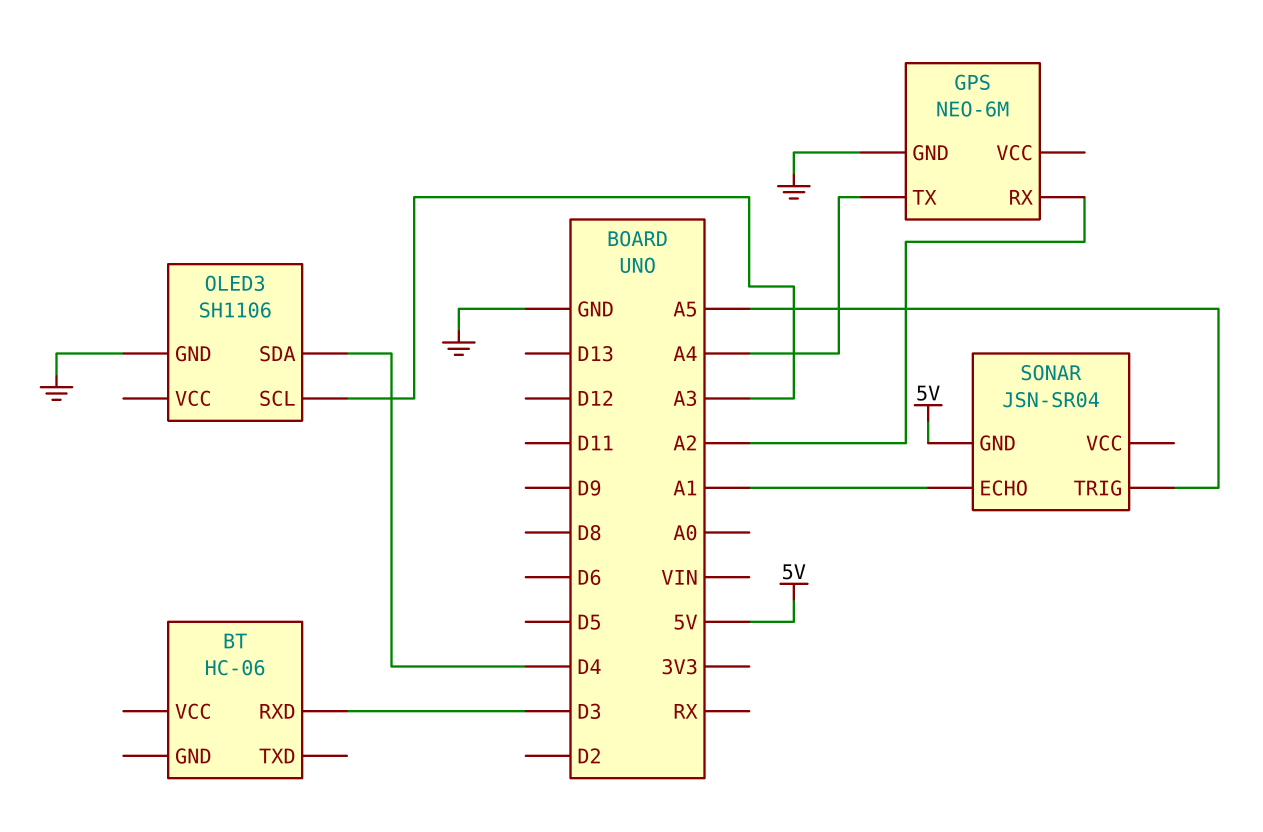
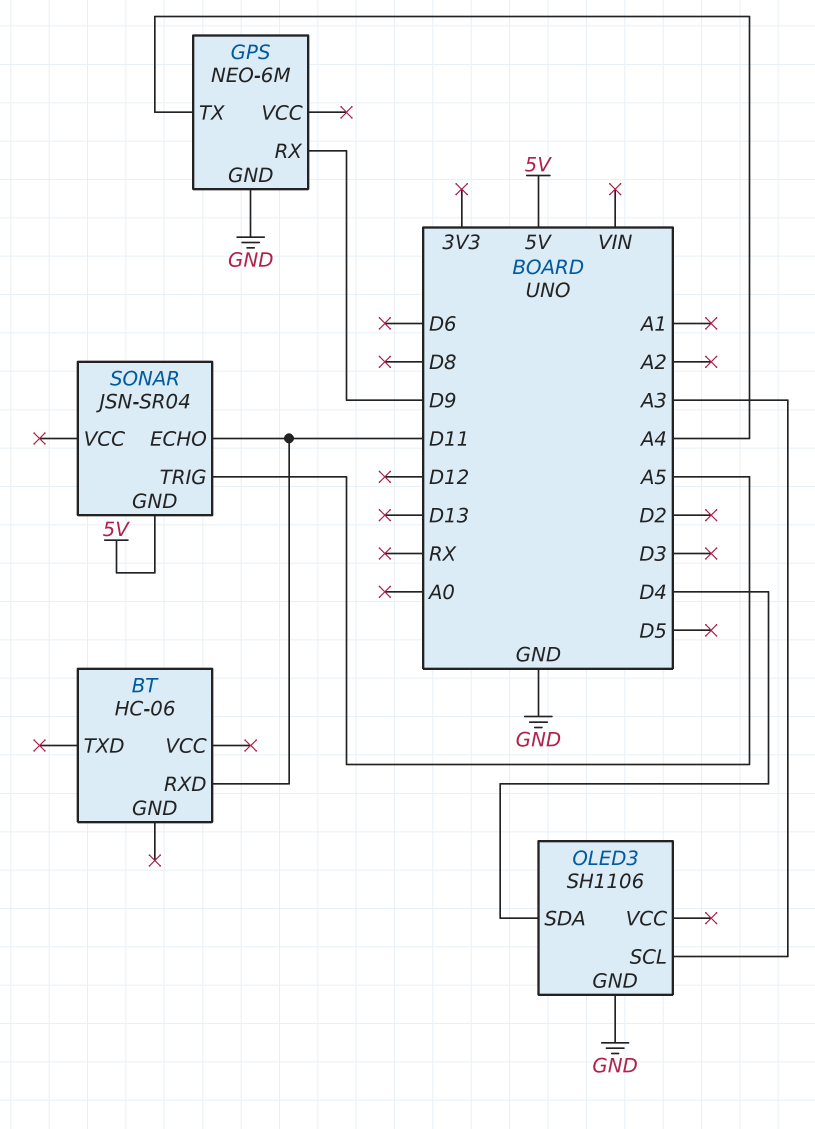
BT pin RXD: D3 -> D11
GPS pin RX: A2 -> D9
SONAR pin ECHO: A1 -> D11

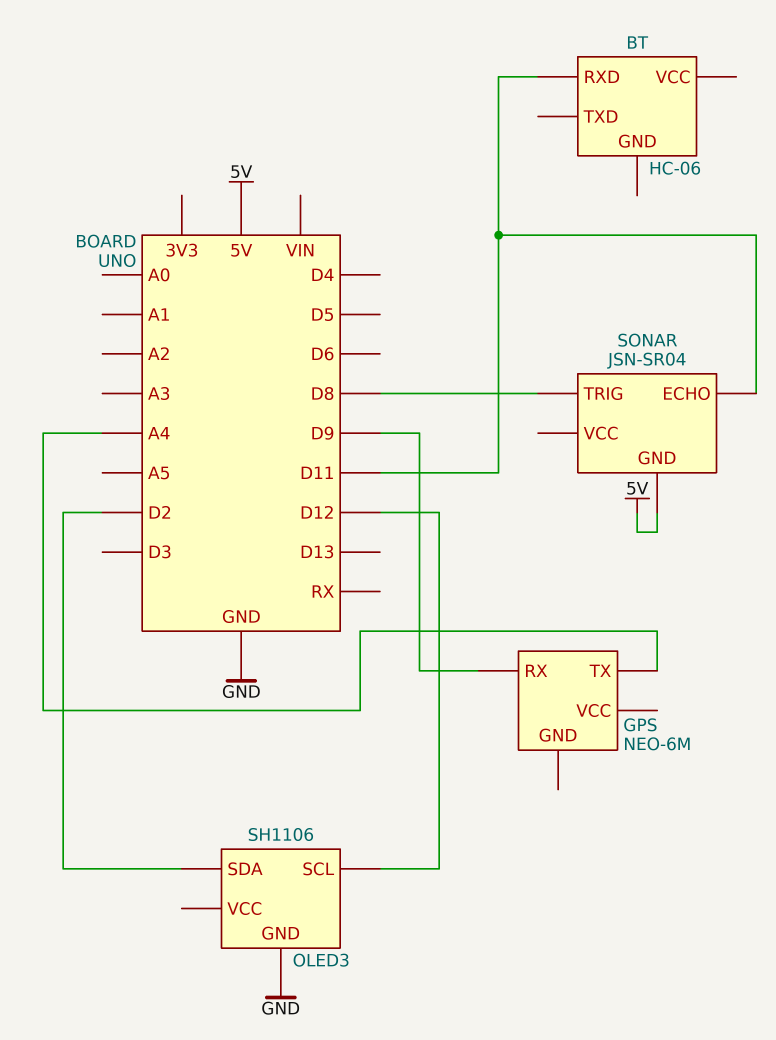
GPS pin GND: GND -> none
OLED3 pin SCL: A3 -> D12
OLED3 pin SDA: D4 -> D2
SONAR pin TRIG: A5 -> D8

